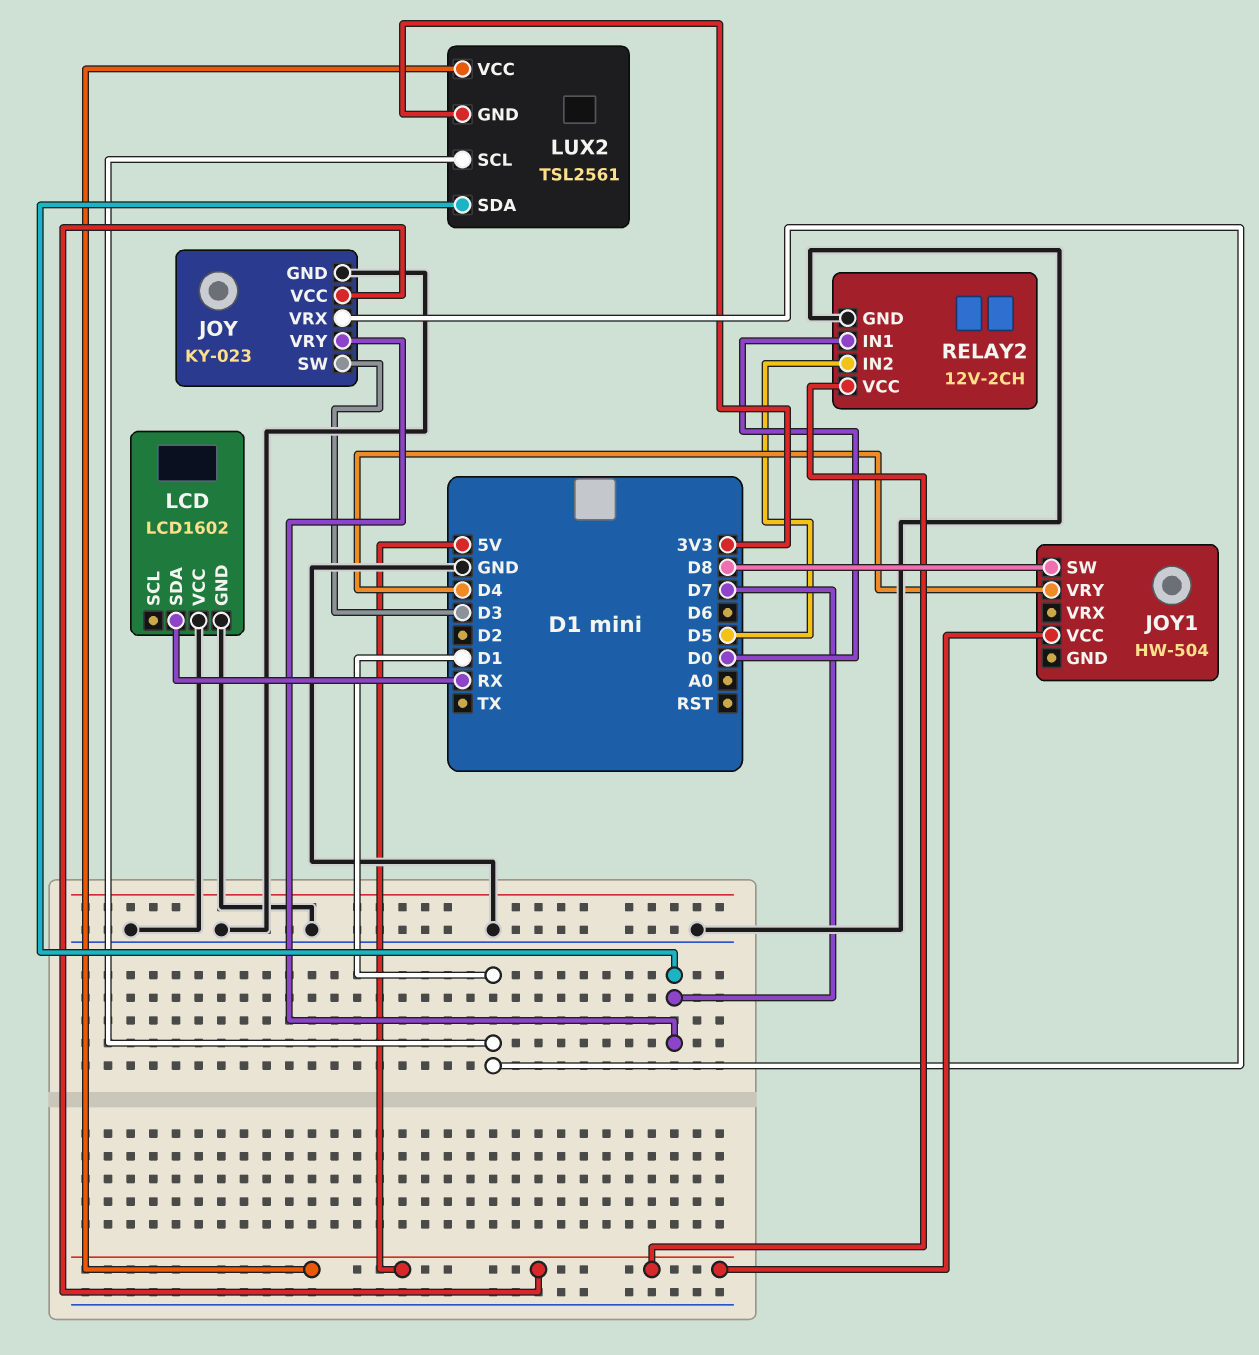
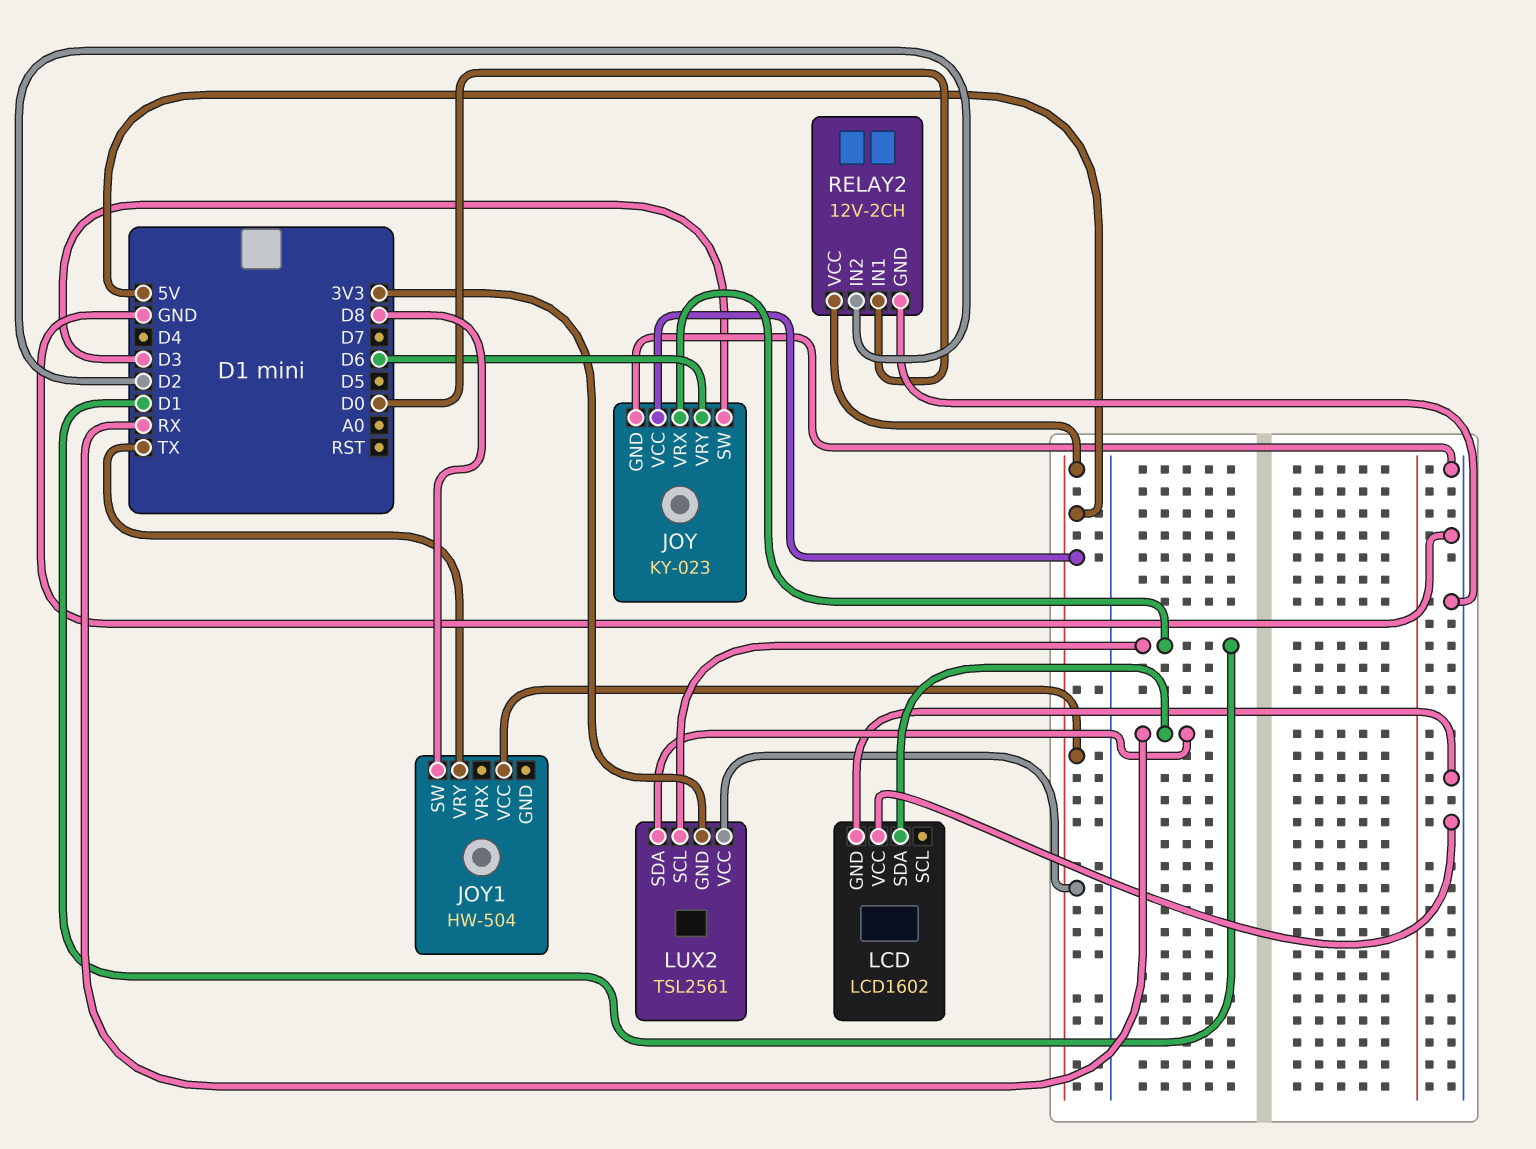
JOY pin VRY: D7 -> D6
JOY1 pin VRY: D4 -> TX
LUX2 pin SDA: D7 -> RX
RELAY2 pin IN2: D5 -> D2

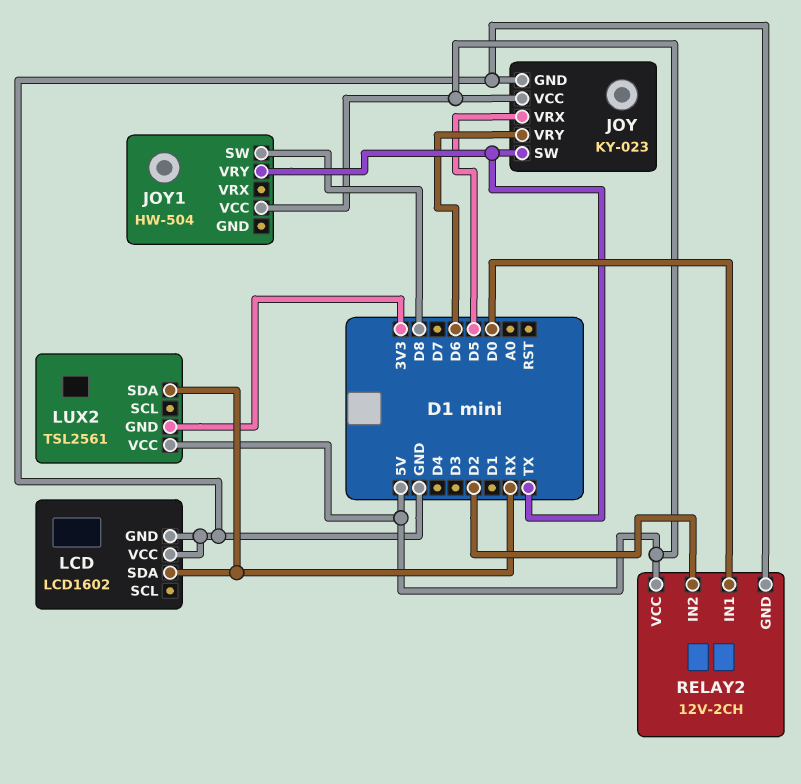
JOY pin SW: D3 -> TX
JOY pin VRX: D1 -> D5
LUX2 pin SCL: D1 -> none

